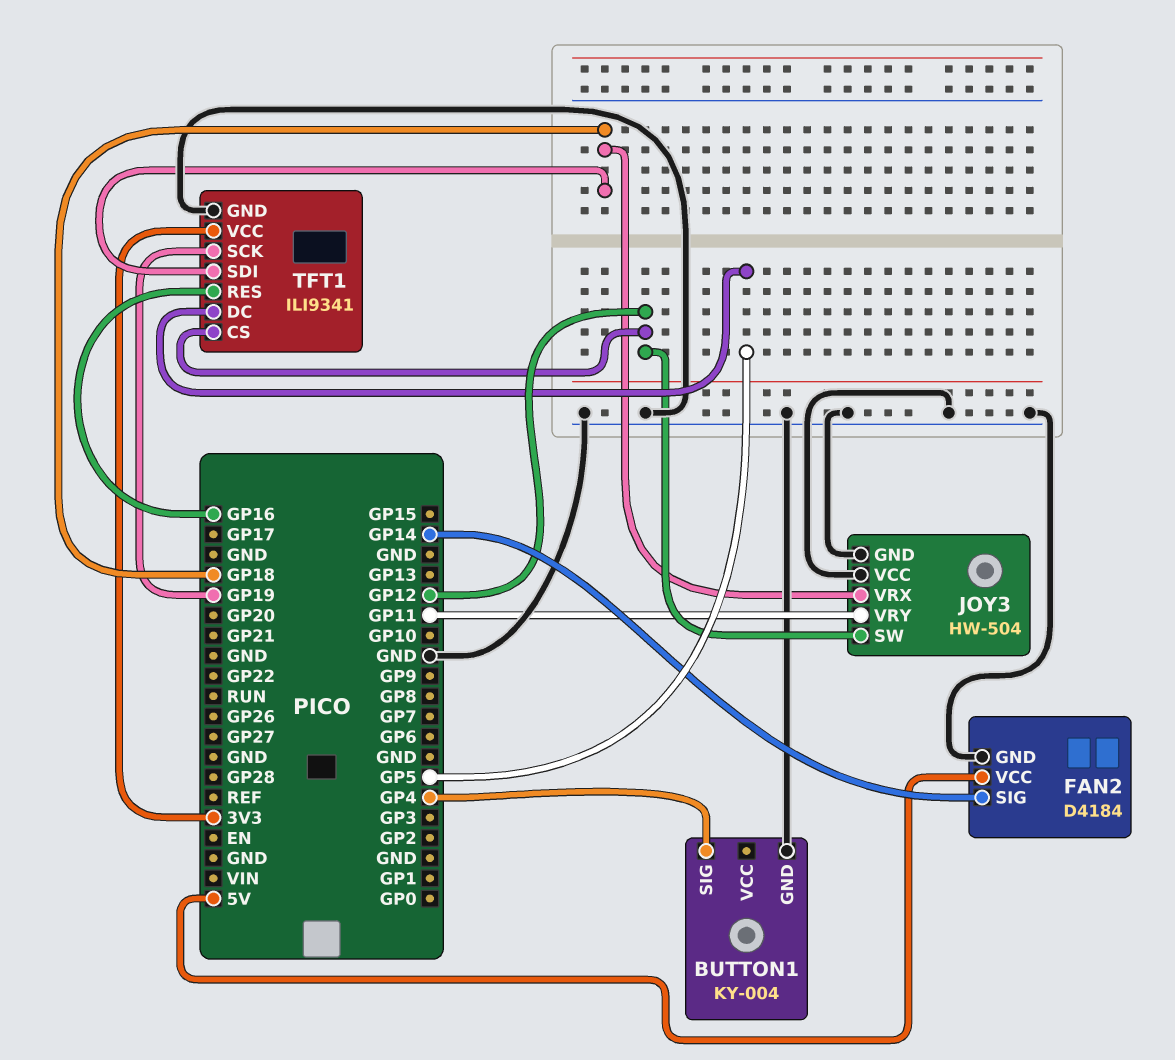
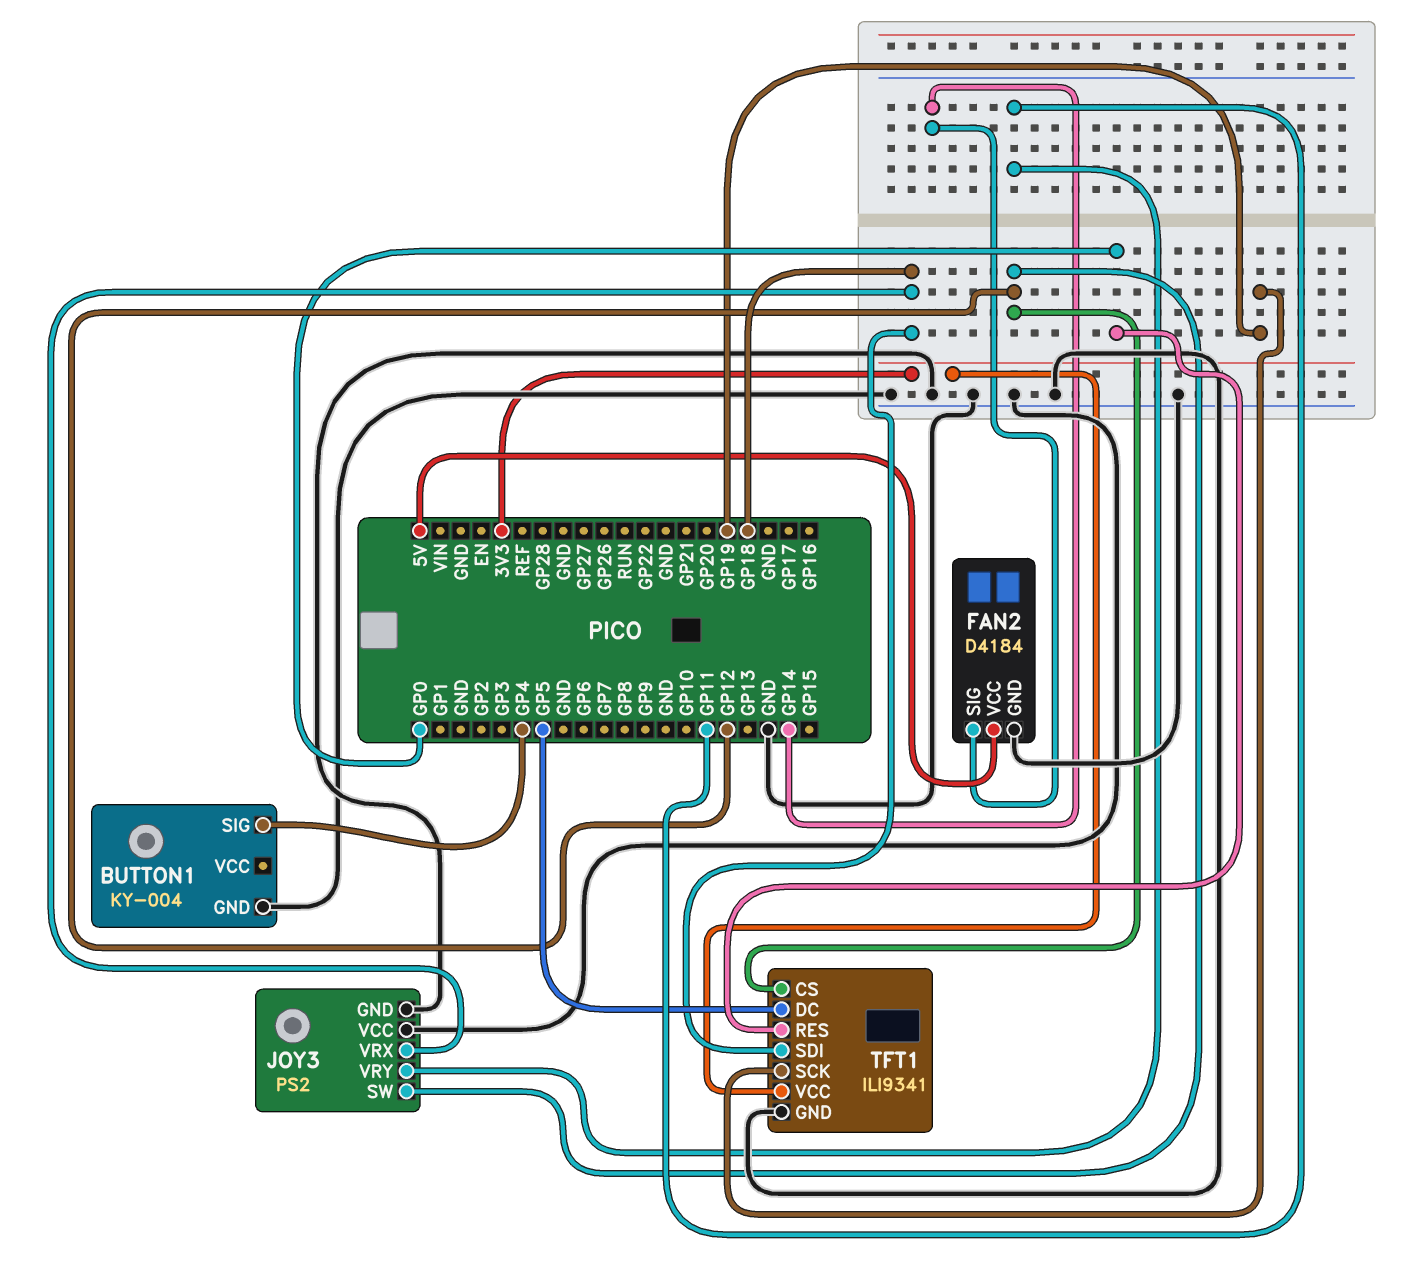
JOY3: HW-504 -> PS2
TFT1 pin RES: GP16 -> GP0

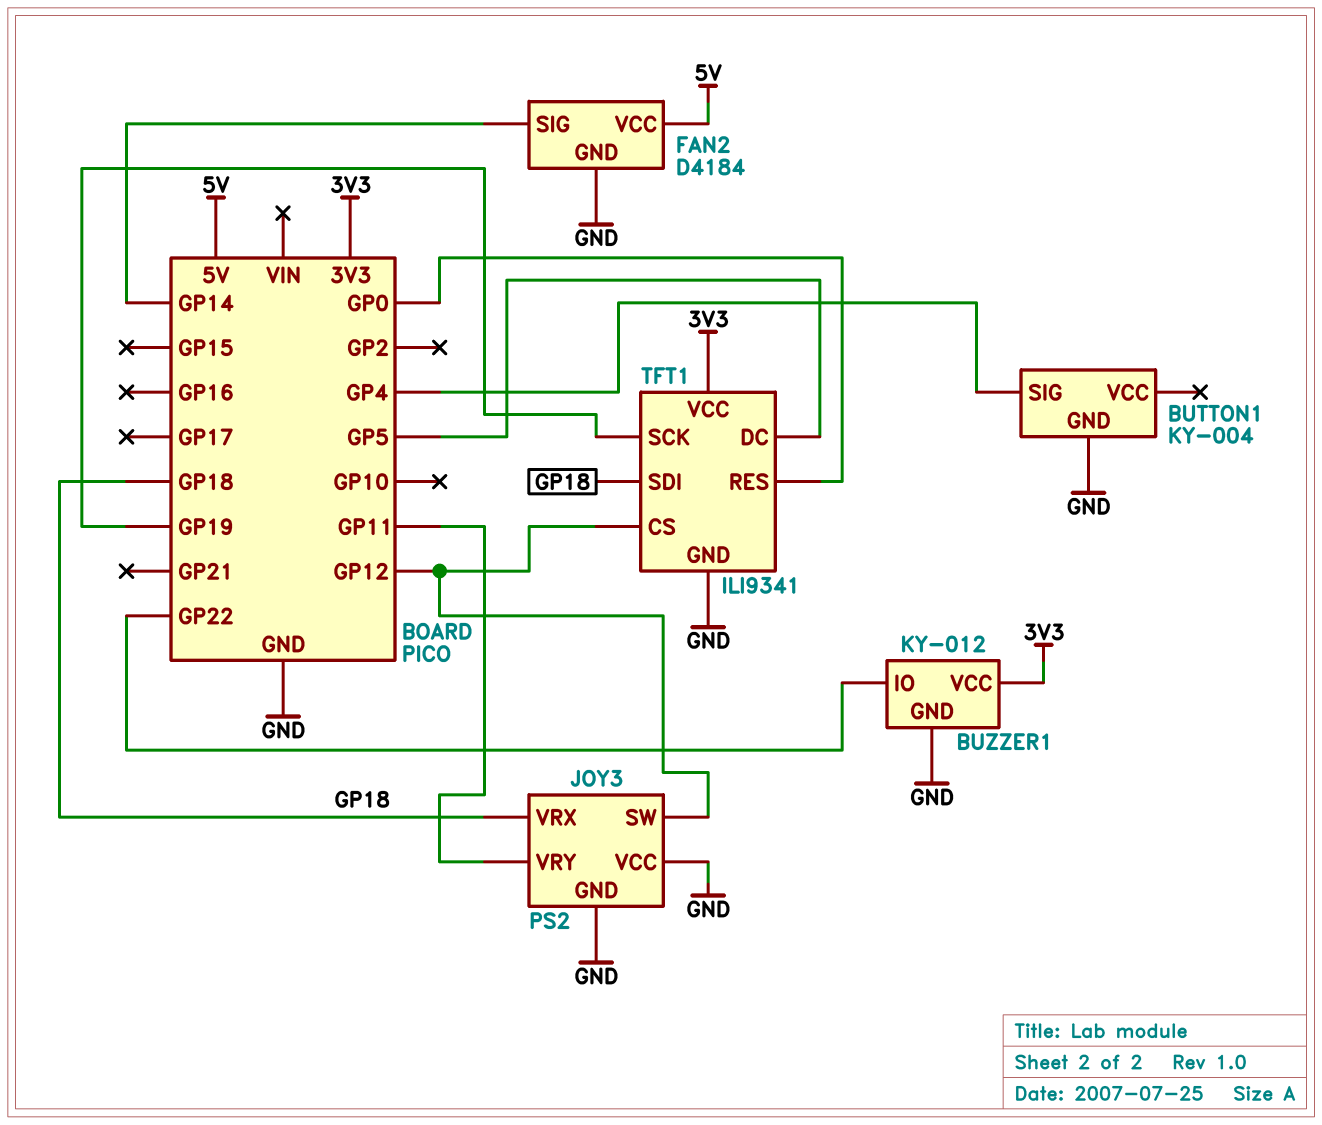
BUZZER1: none -> KY-012
BUZZER1 pin GND: none -> GND
BUZZER1 pin IO: none -> GP22
BUZZER1 pin VCC: none -> 3V3

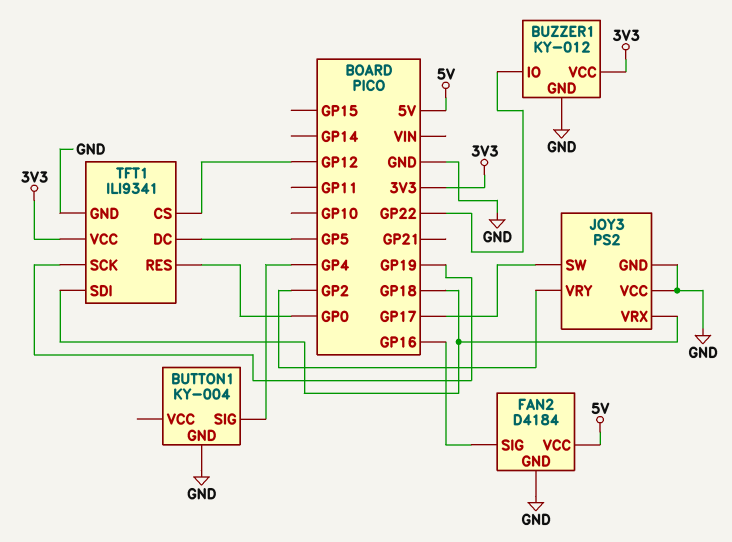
FAN2 pin SIG: GP14 -> GP16
JOY3 pin SW: GP12 -> GP17
JOY3 pin VRY: GP11 -> GP2

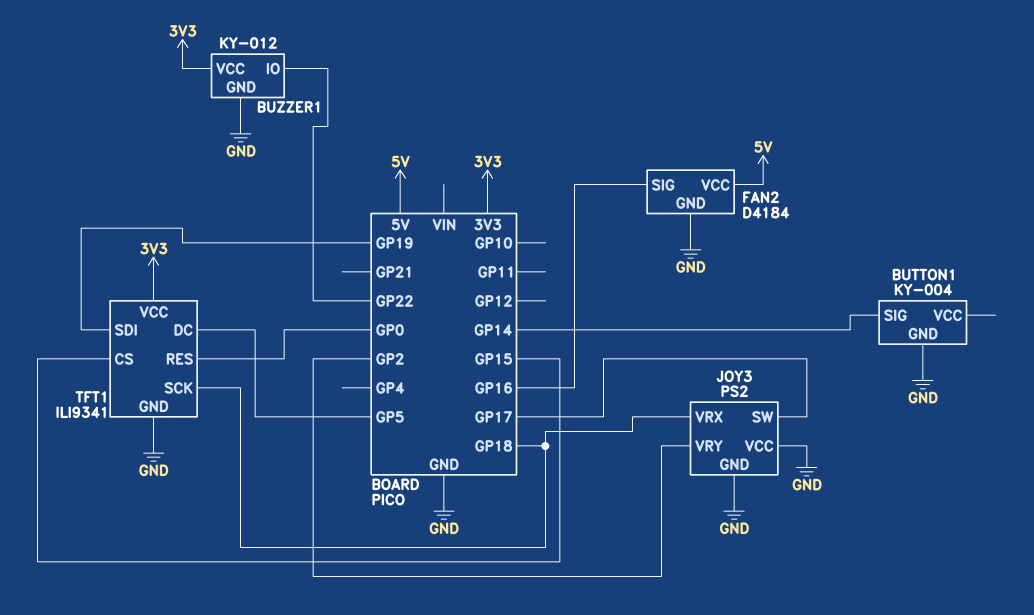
BUTTON1 pin SIG: GP4 -> GP14
TFT1 pin CS: GP12 -> GP15
TFT1 pin SCK: GP19 -> GP18
TFT1 pin SDI: GP18 -> GP19

